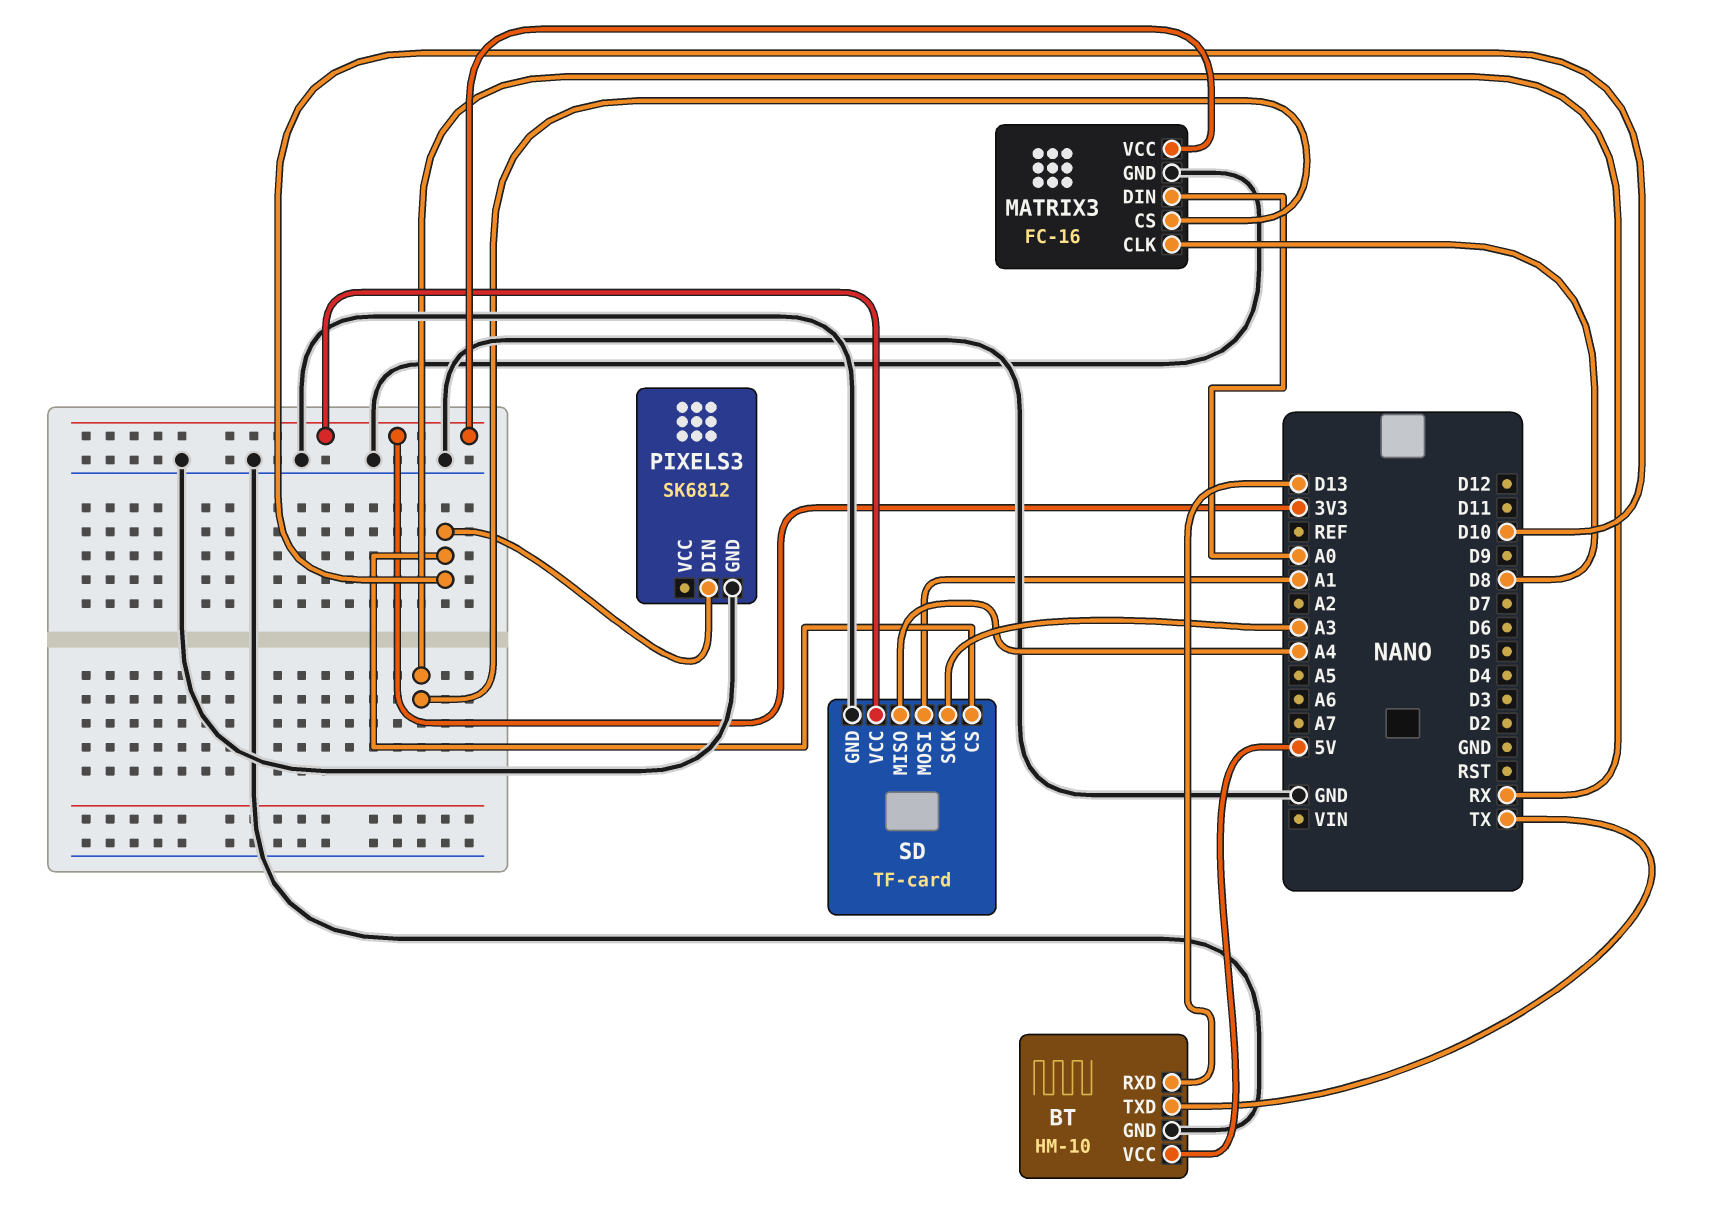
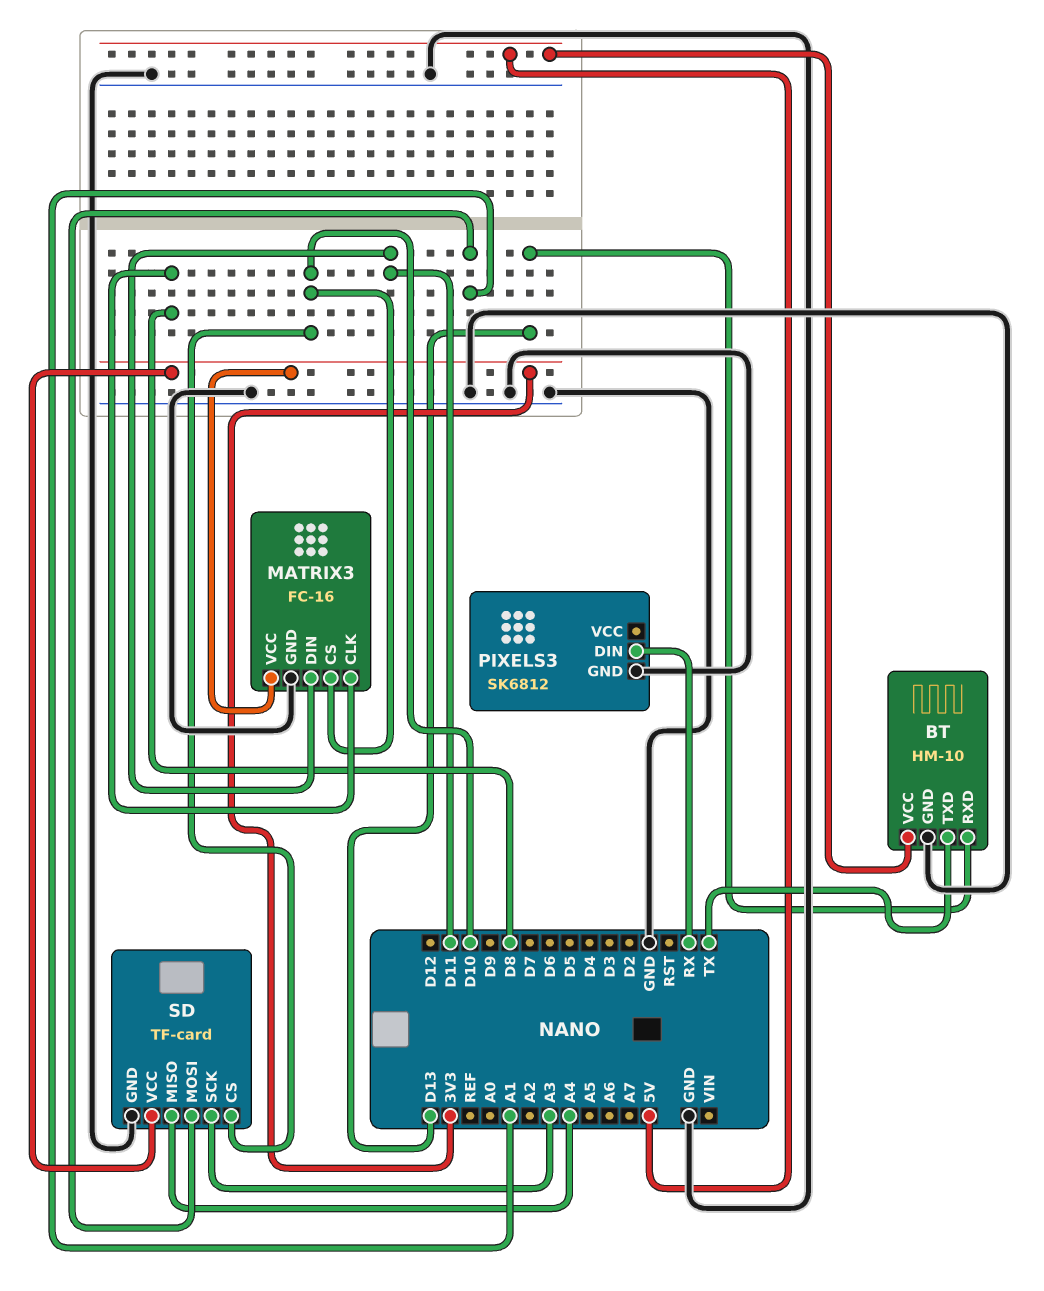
MATRIX3 pin CS: RX -> D10
MATRIX3 pin DIN: A0 -> D11
PIXELS3 pin DIN: D10 -> RX

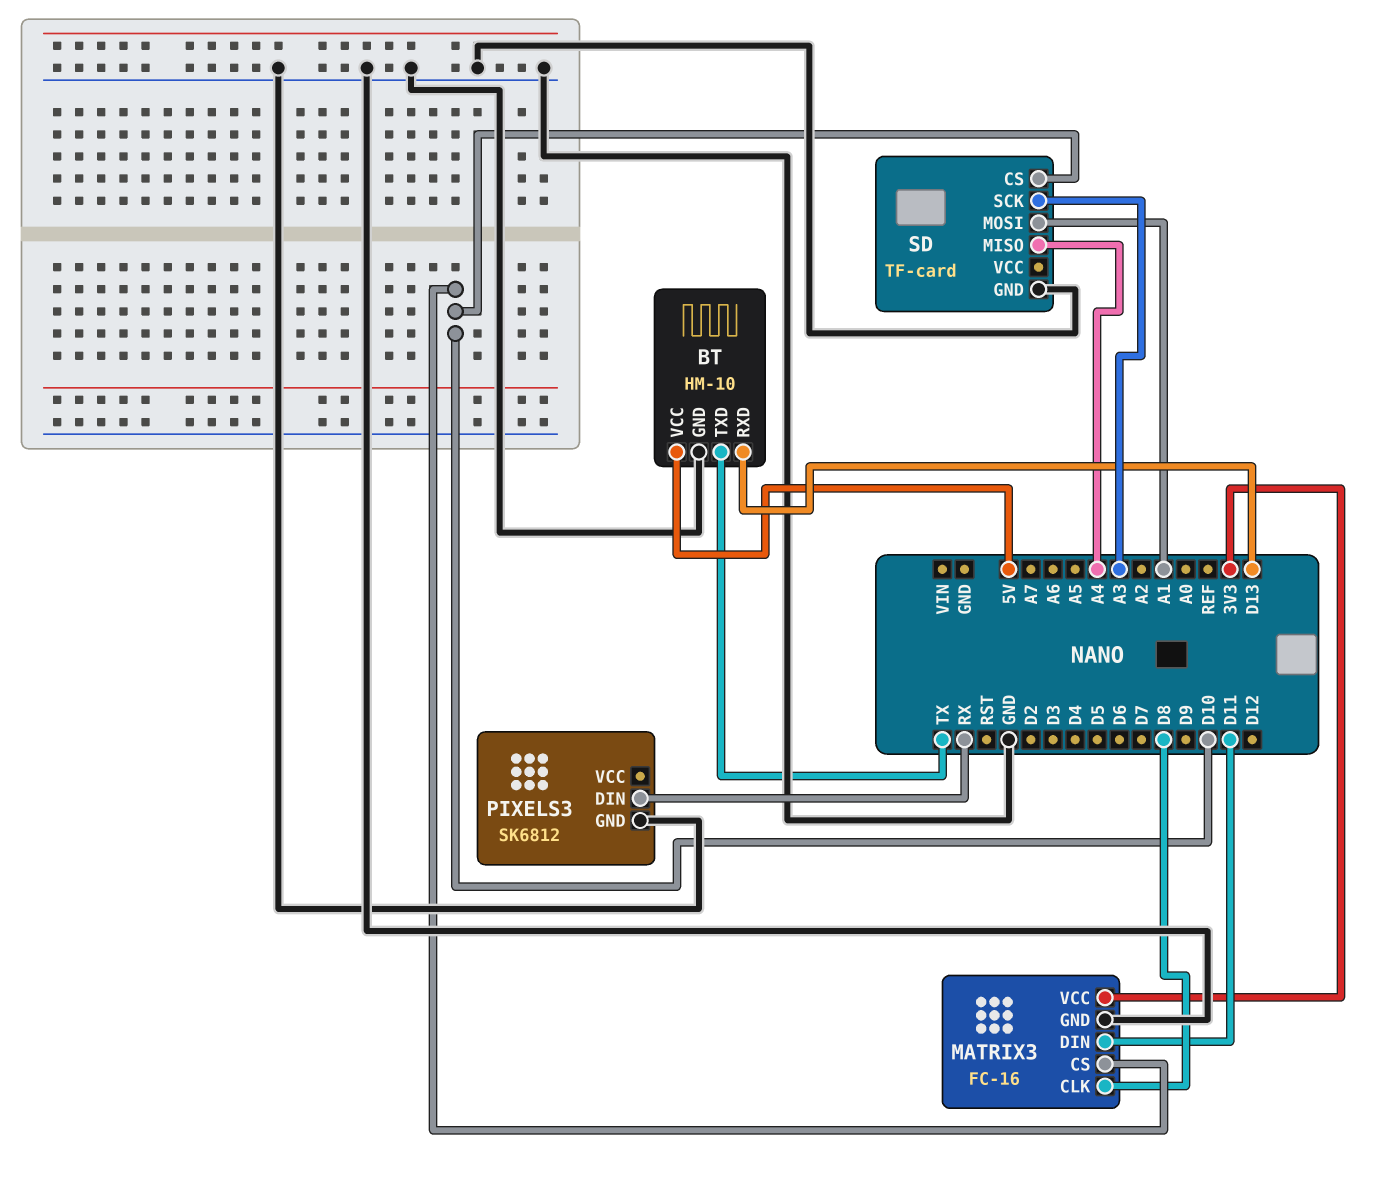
SD pin VCC: 3V3 -> none

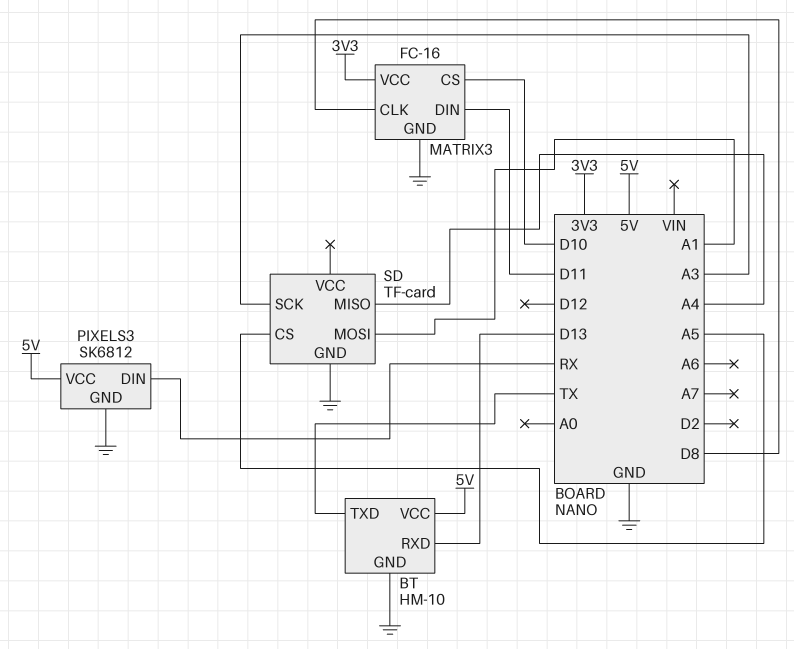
PIXELS3 pin VCC: none -> 5V
SD pin CS: D10 -> A5

